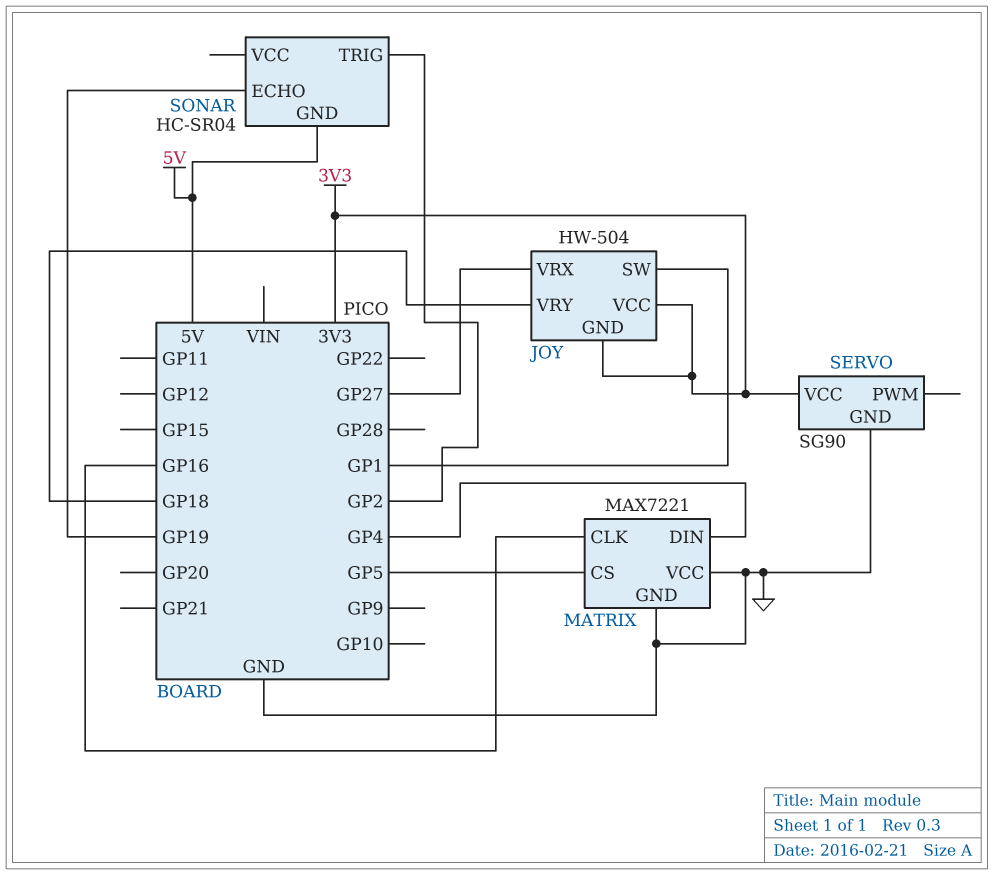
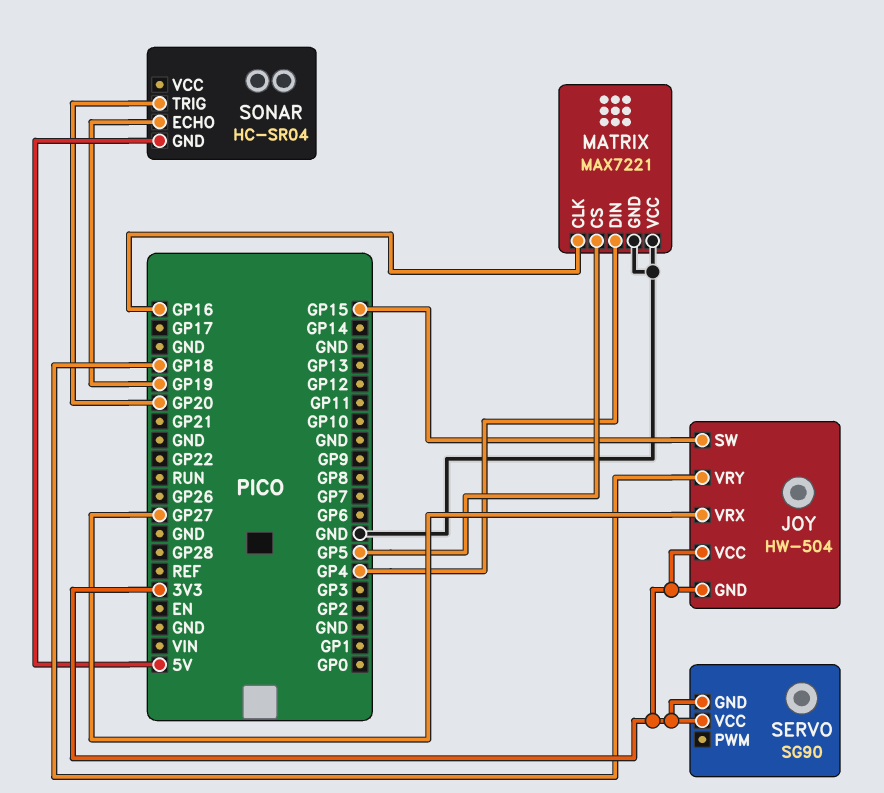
JOY pin SW: GP1 -> GP15
SERVO pin GND: GND -> 3V3
SONAR pin TRIG: GP2 -> GP20

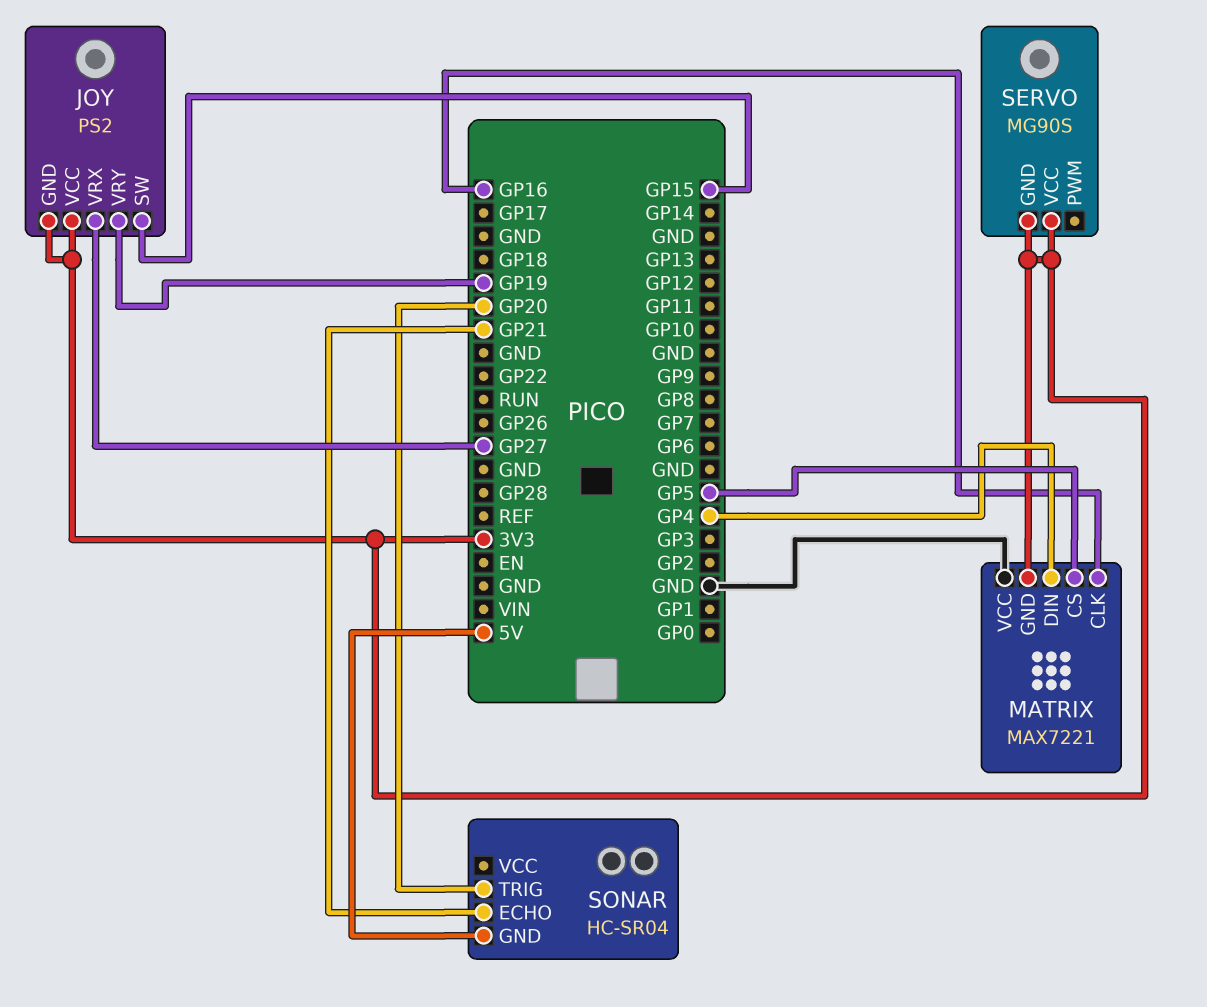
JOY: HW-504 -> PS2
JOY pin VRY: GP18 -> GP19
MATRIX pin GND: GND -> 3V3
SERVO: SG90 -> MG90S
SONAR pin ECHO: GP19 -> GP21

